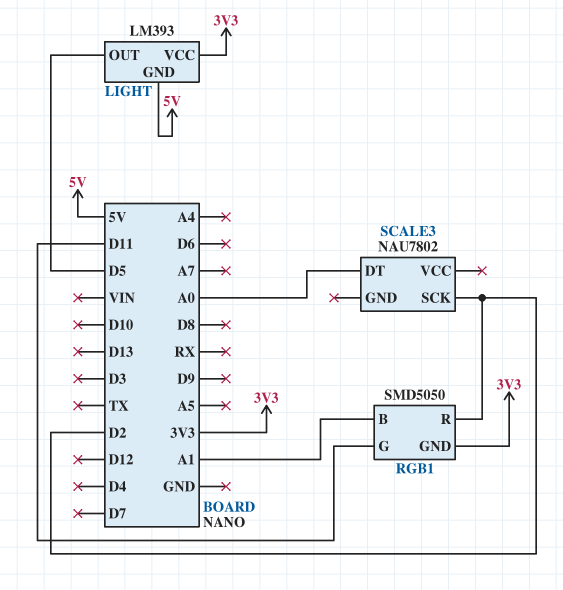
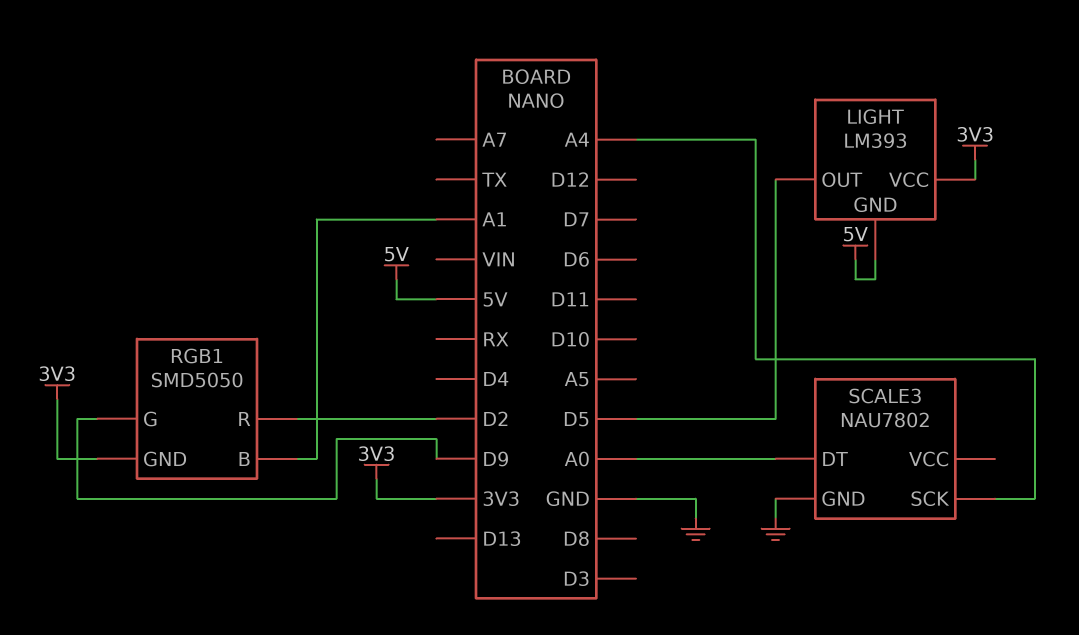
RGB1 pin G: D11 -> D9
SCALE3 pin GND: none -> GND
SCALE3 pin SCK: D2 -> A4

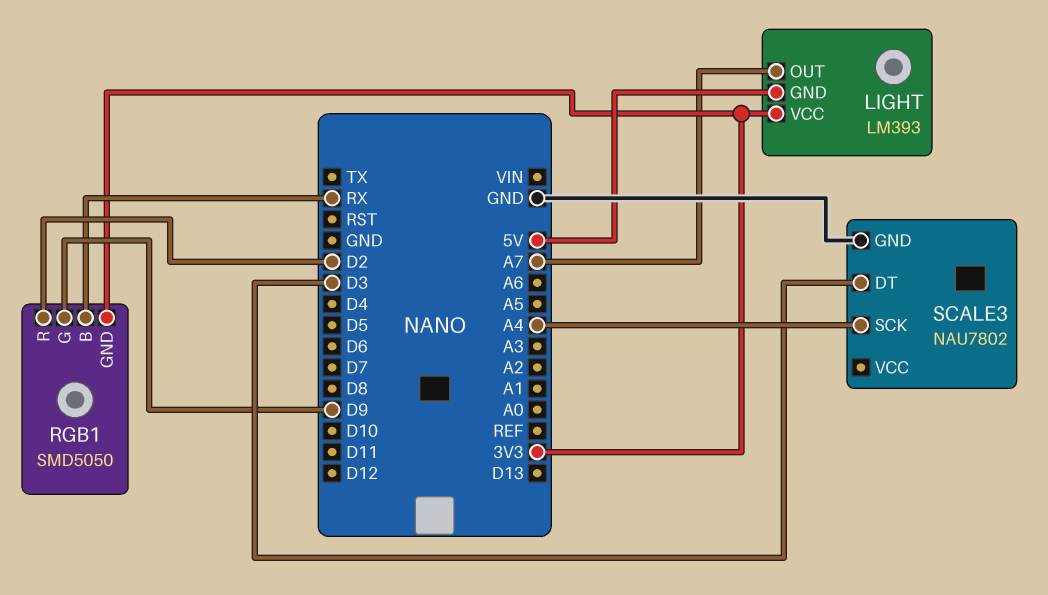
LIGHT pin OUT: D5 -> A7
RGB1 pin B: A1 -> RX
SCALE3 pin DT: A0 -> D3

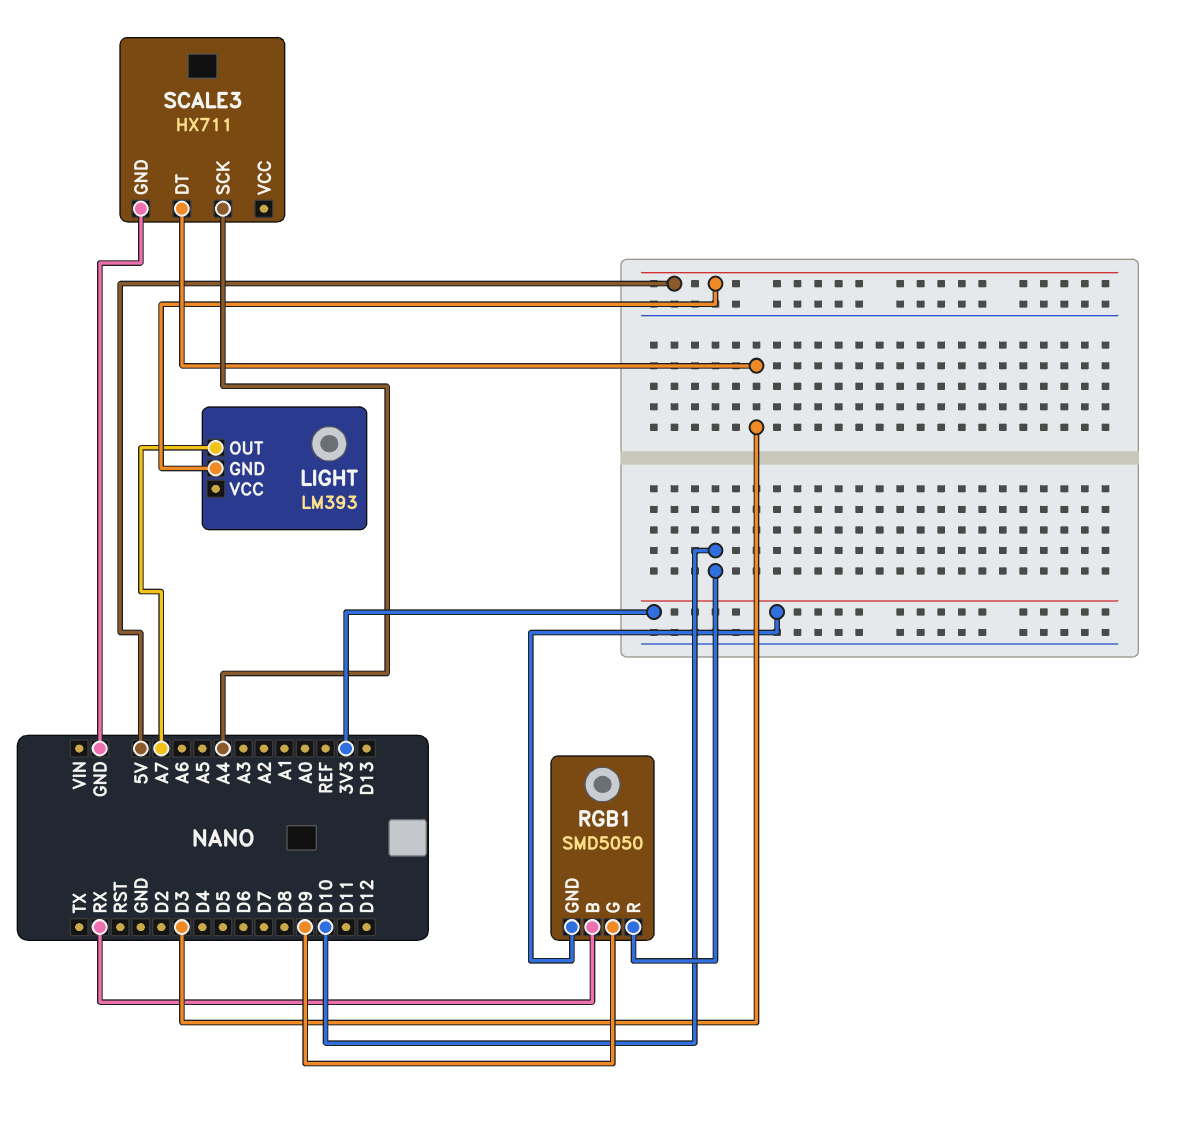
LIGHT pin VCC: 3V3 -> none
RGB1 pin R: D2 -> D10
SCALE3: NAU7802 -> HX711

